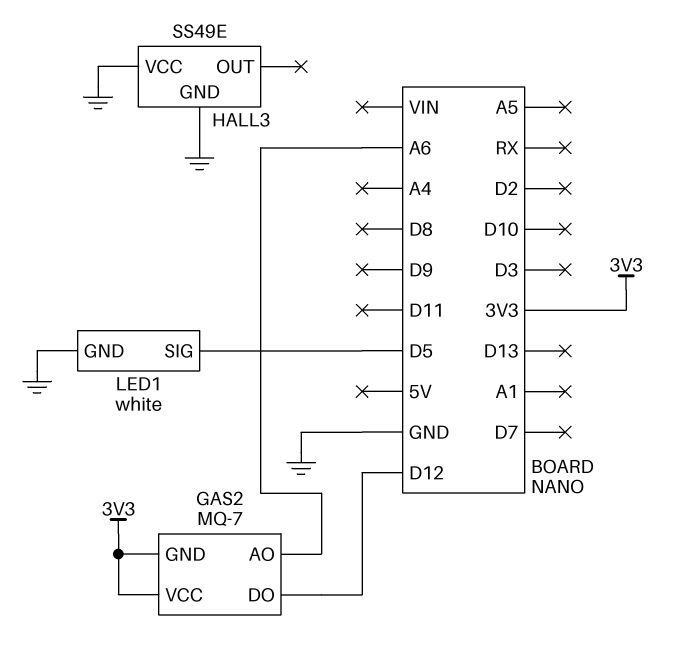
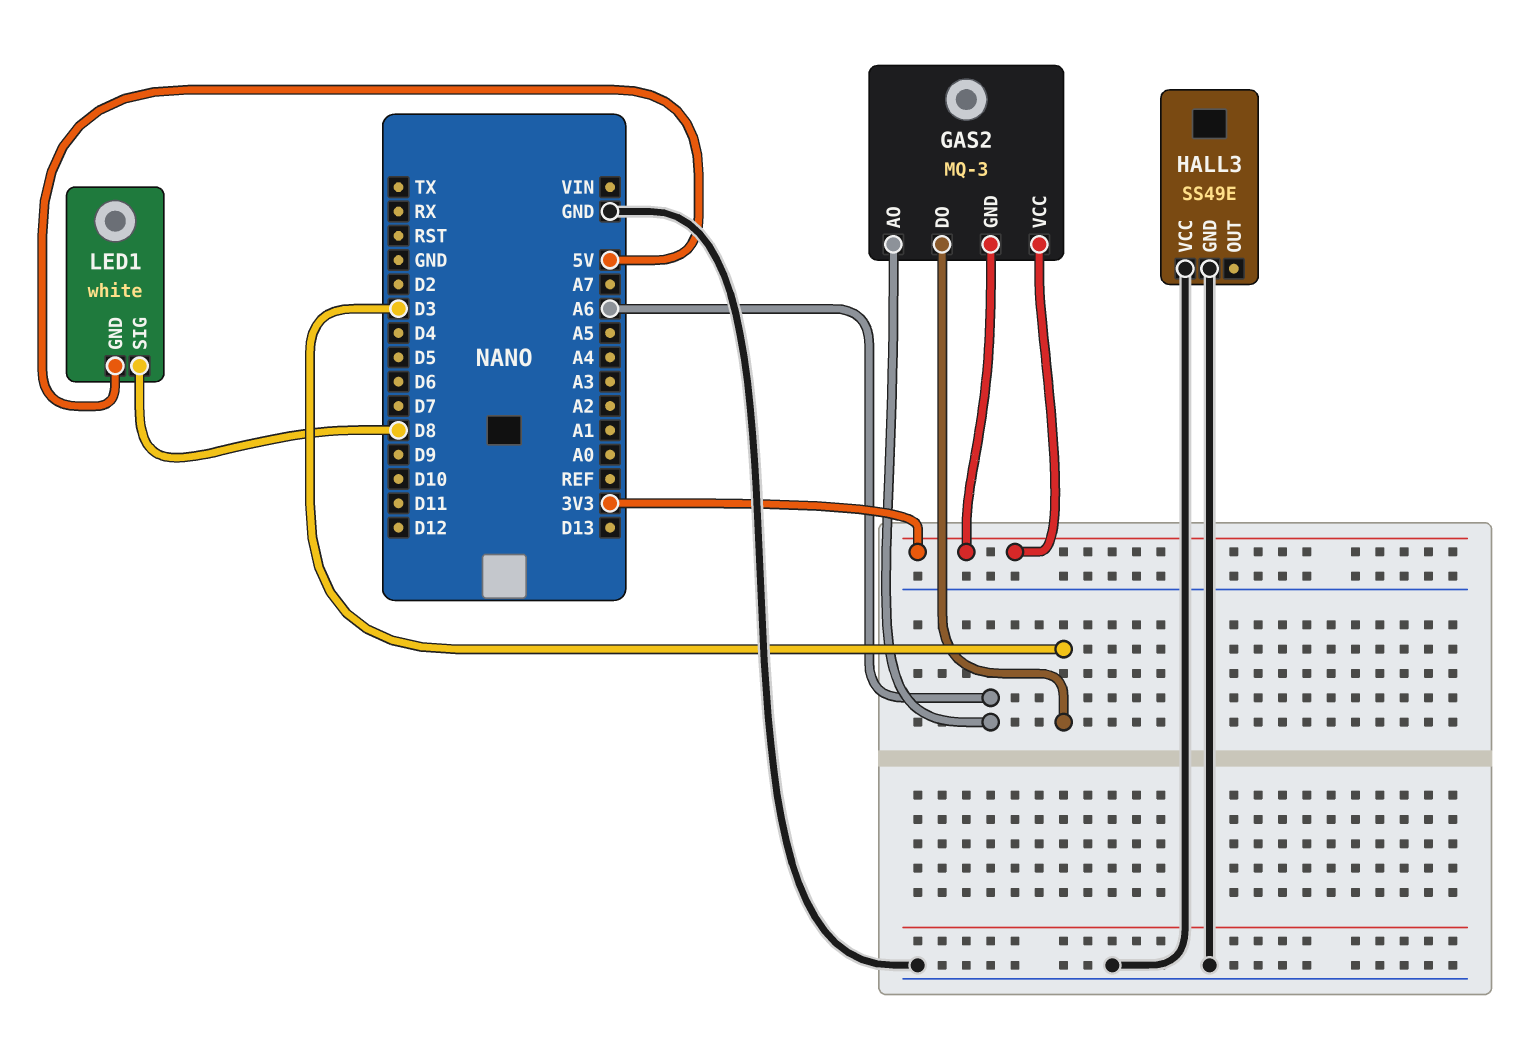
GAS2: MQ-7 -> MQ-3
GAS2 pin DO: D12 -> D3
LED1 pin GND: GND -> 5V
LED1 pin SIG: D5 -> D8

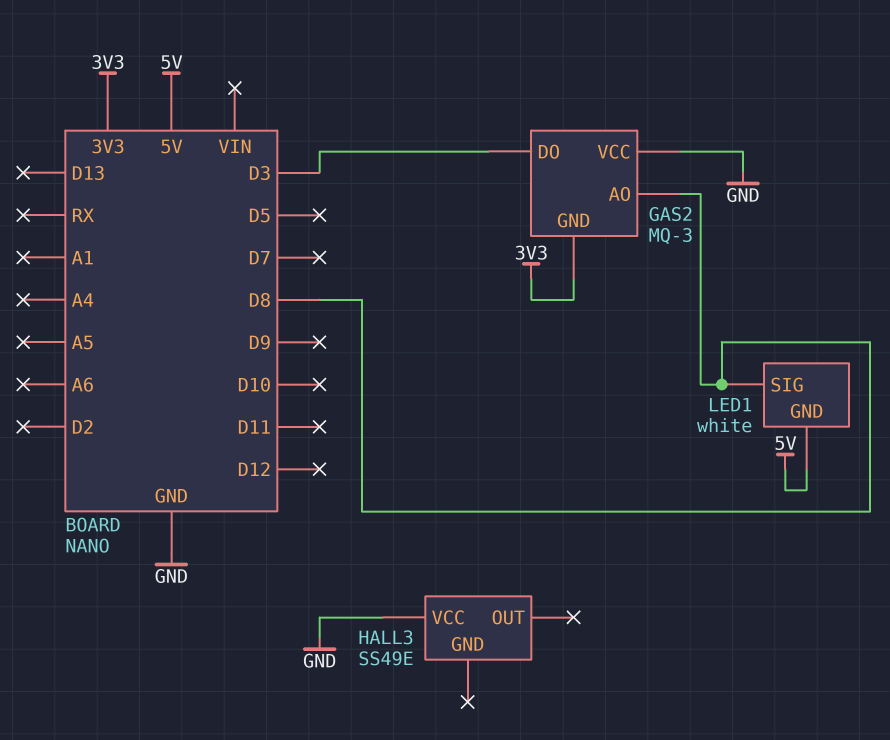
GAS2 pin AO: A6 -> D8
GAS2 pin VCC: 3V3 -> GND
HALL3 pin GND: GND -> none

